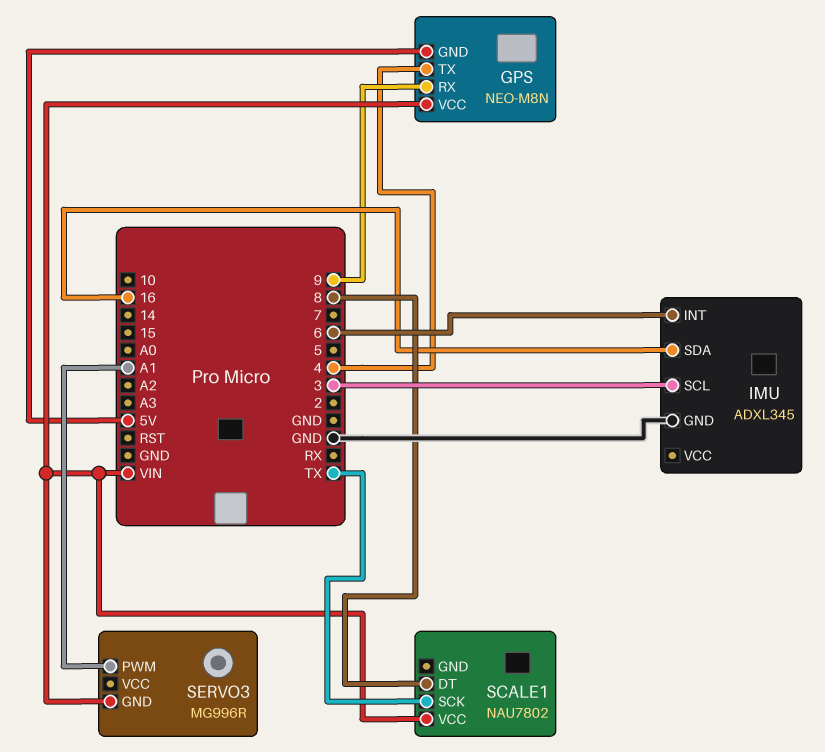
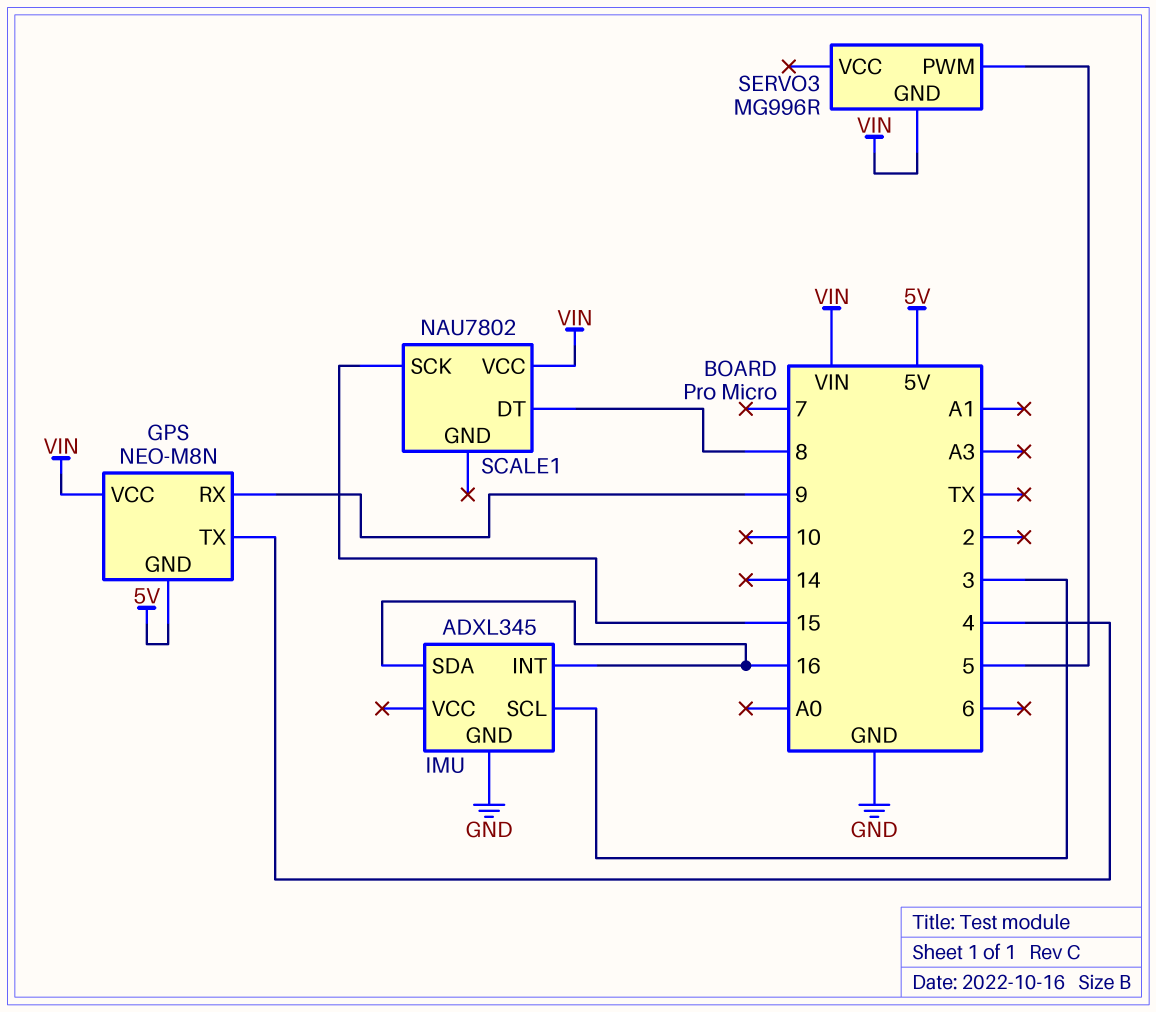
IMU pin INT: 6 -> 16
SCALE1 pin SCK: TX -> 15
SERVO3 pin PWM: A1 -> 5

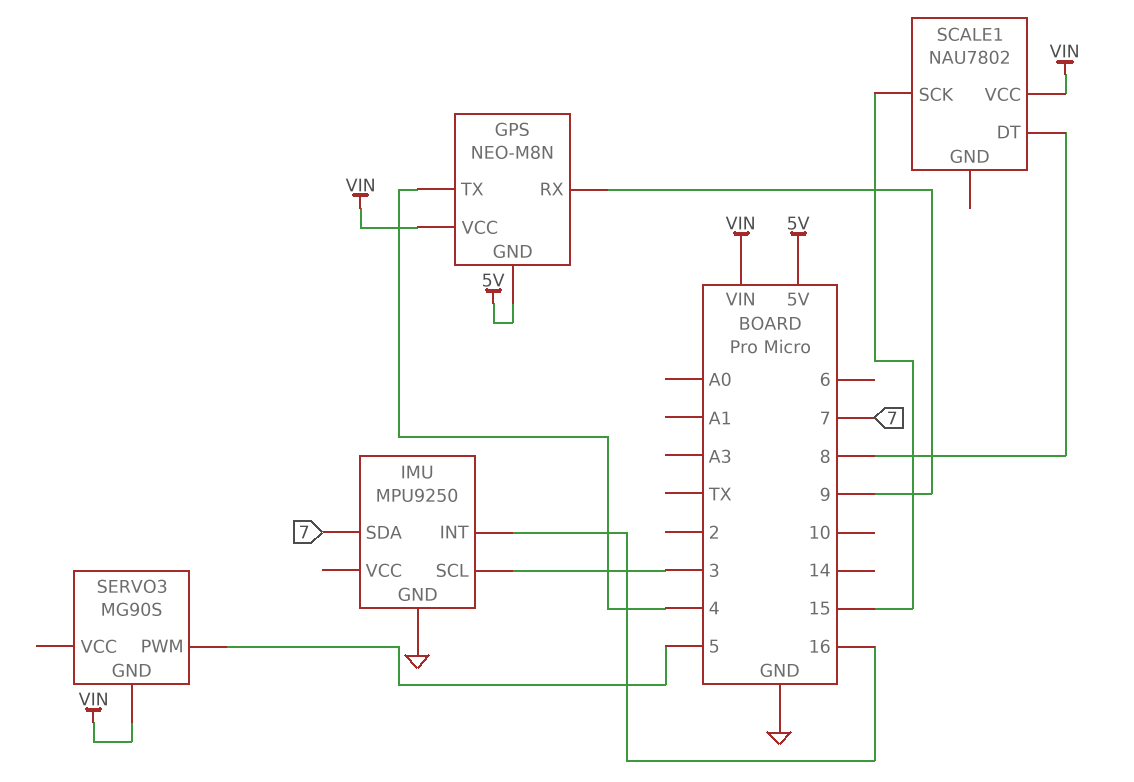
IMU: ADXL345 -> MPU9250
IMU pin SDA: 16 -> 7
SERVO3: MG996R -> MG90S

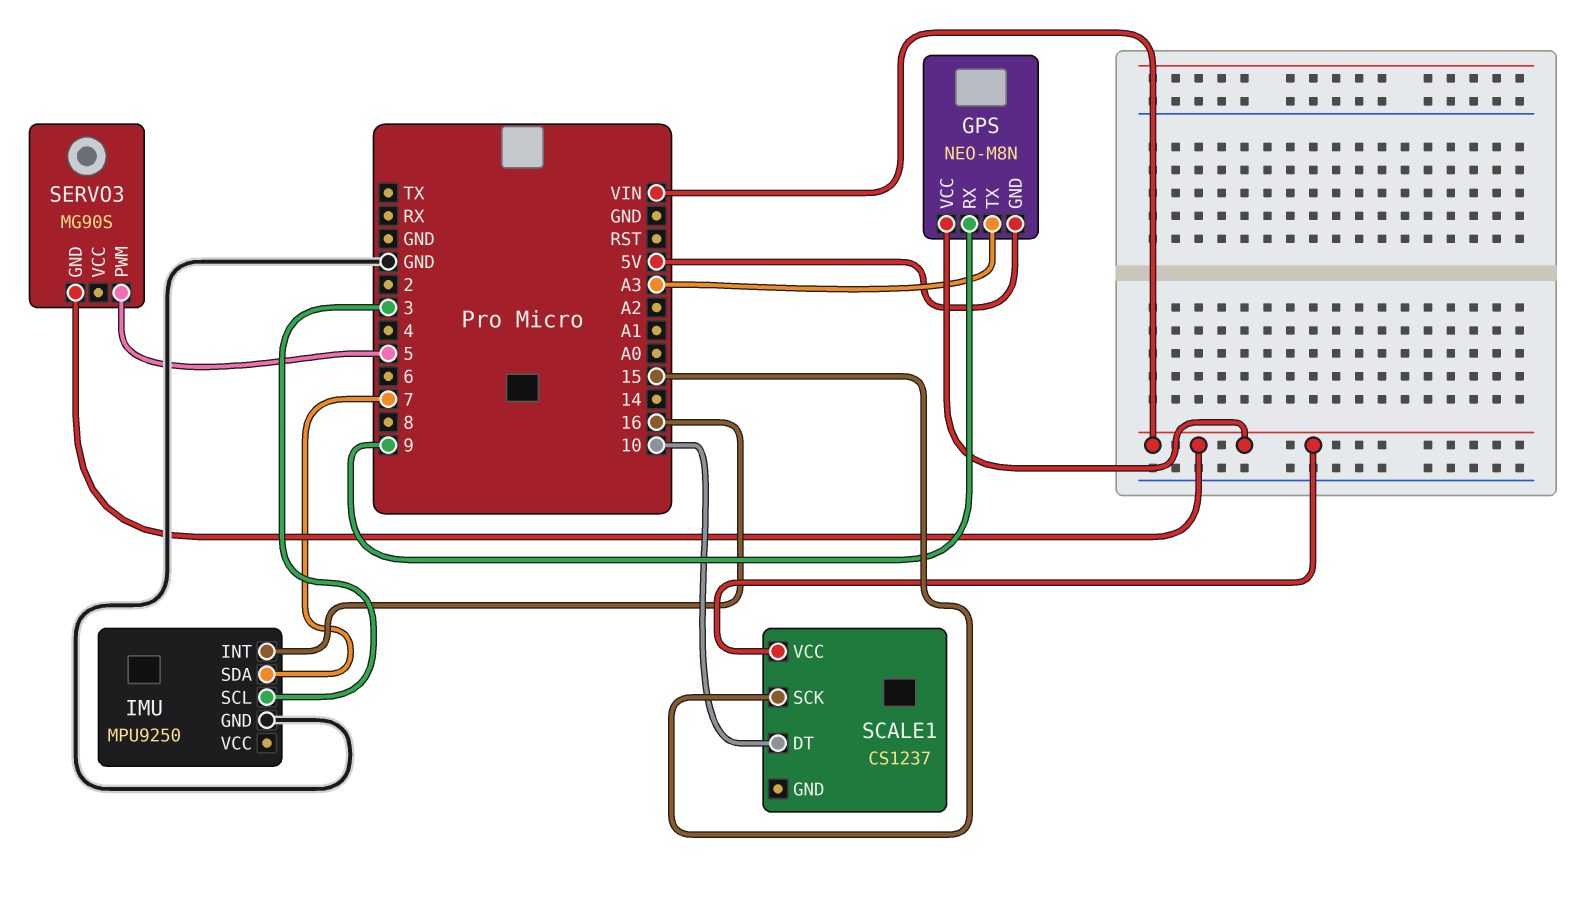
GPS pin TX: 4 -> A3
SCALE1: NAU7802 -> CS1237
SCALE1 pin DT: 8 -> 10

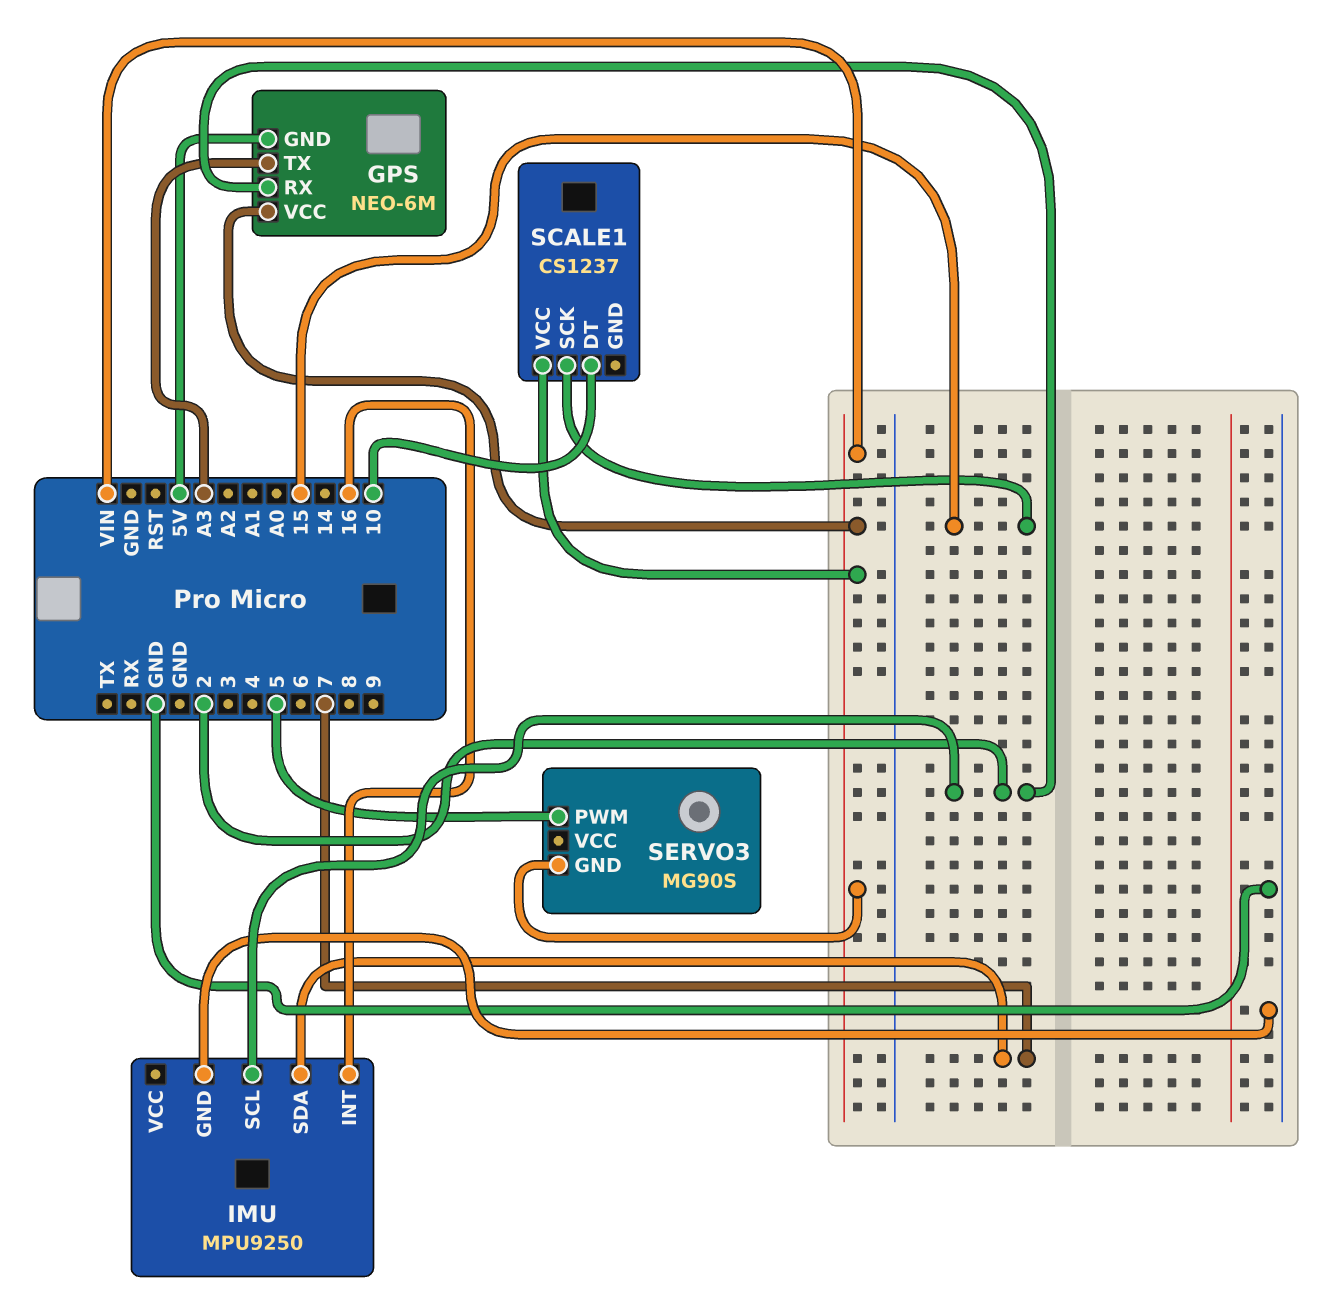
GPS: NEO-M8N -> NEO-6M
GPS pin RX: 9 -> 2
IMU pin SCL: 3 -> 2

